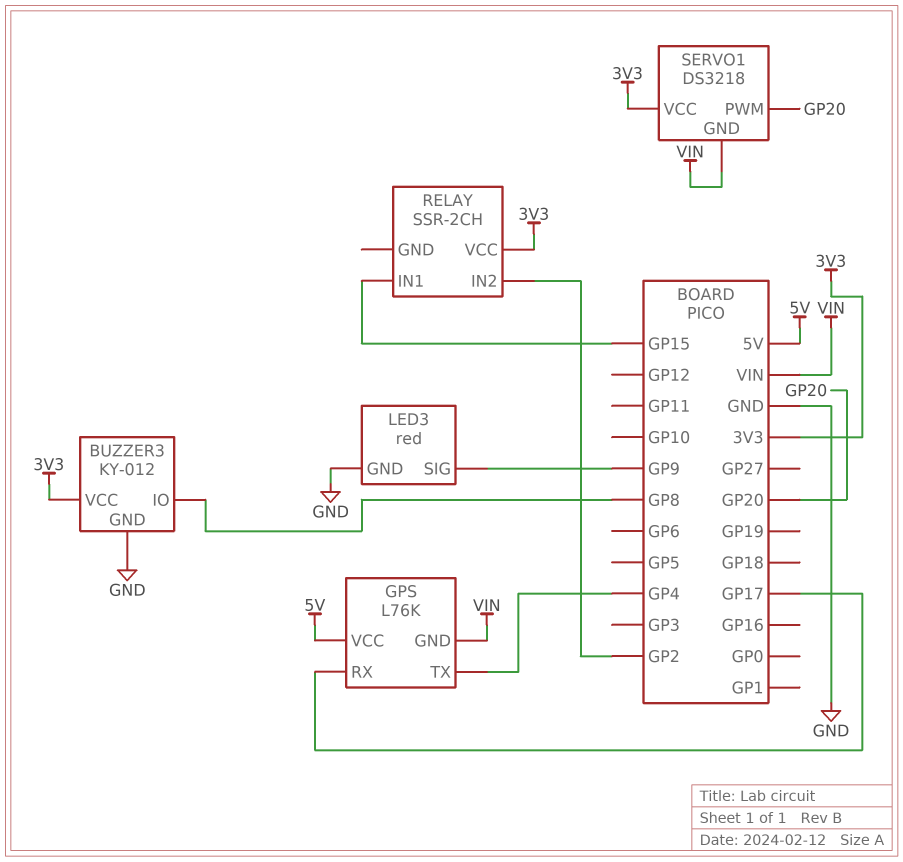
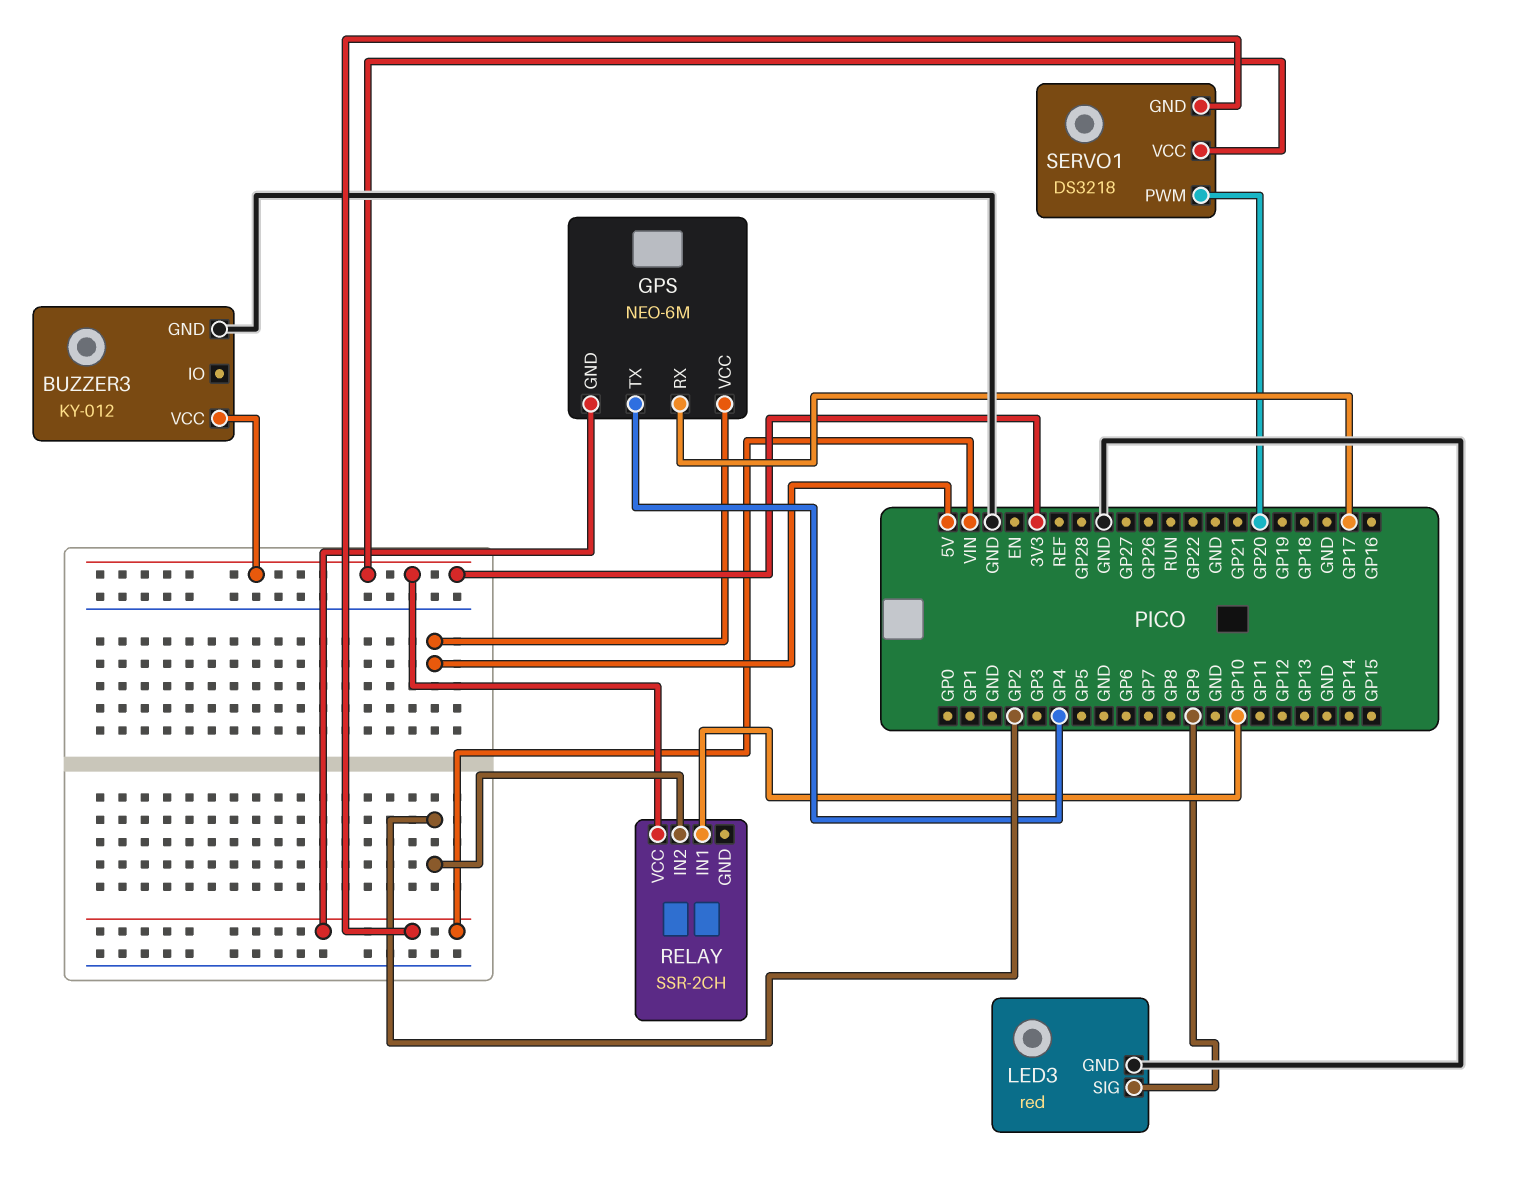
BUZZER3 pin IO: GP8 -> none
GPS: L76K -> NEO-6M
RELAY pin IN1: GP15 -> GP10

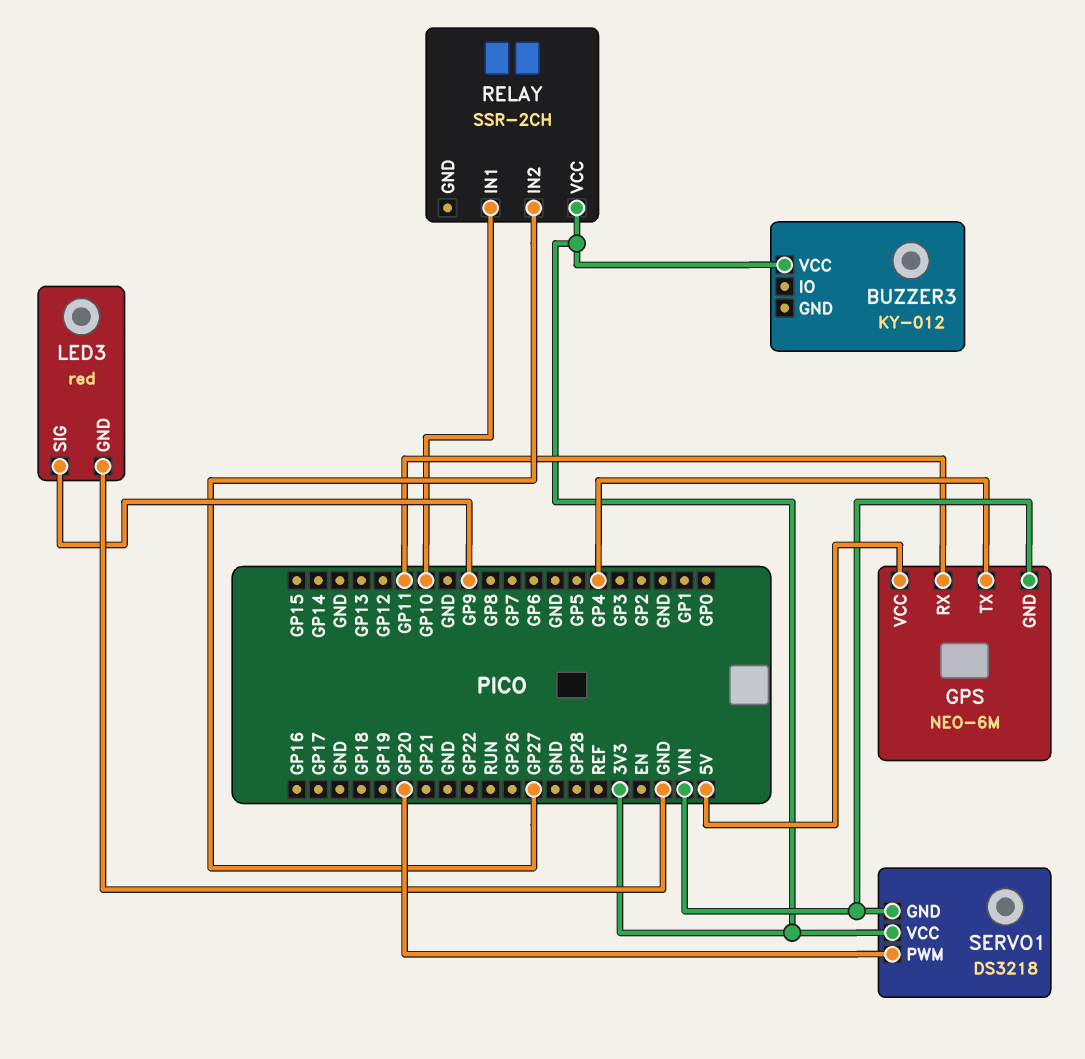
BUZZER3 pin GND: GND -> none
GPS pin RX: GP17 -> GP11
RELAY pin IN2: GP2 -> GP27

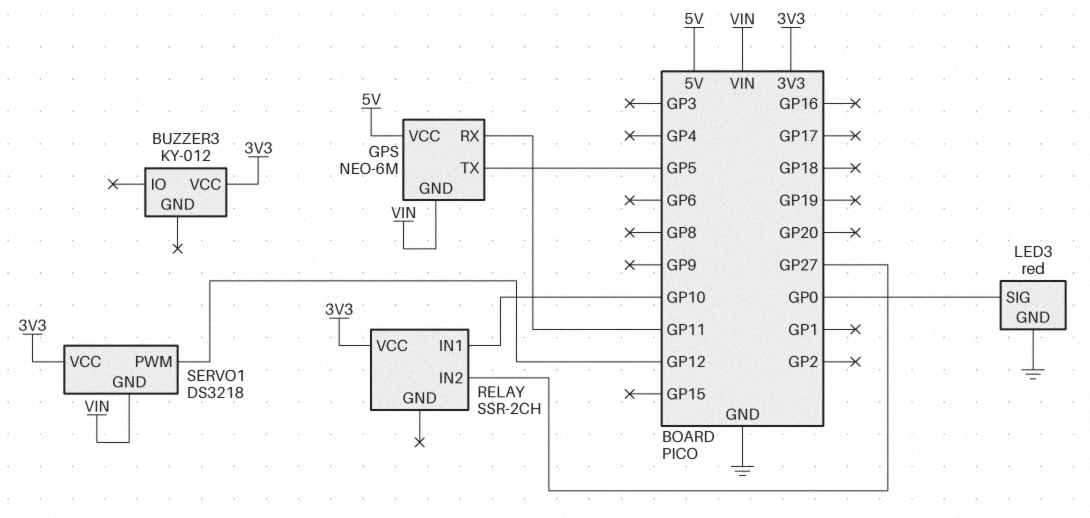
GPS pin TX: GP4 -> GP5
LED3 pin SIG: GP9 -> GP0
SERVO1 pin PWM: GP20 -> GP12

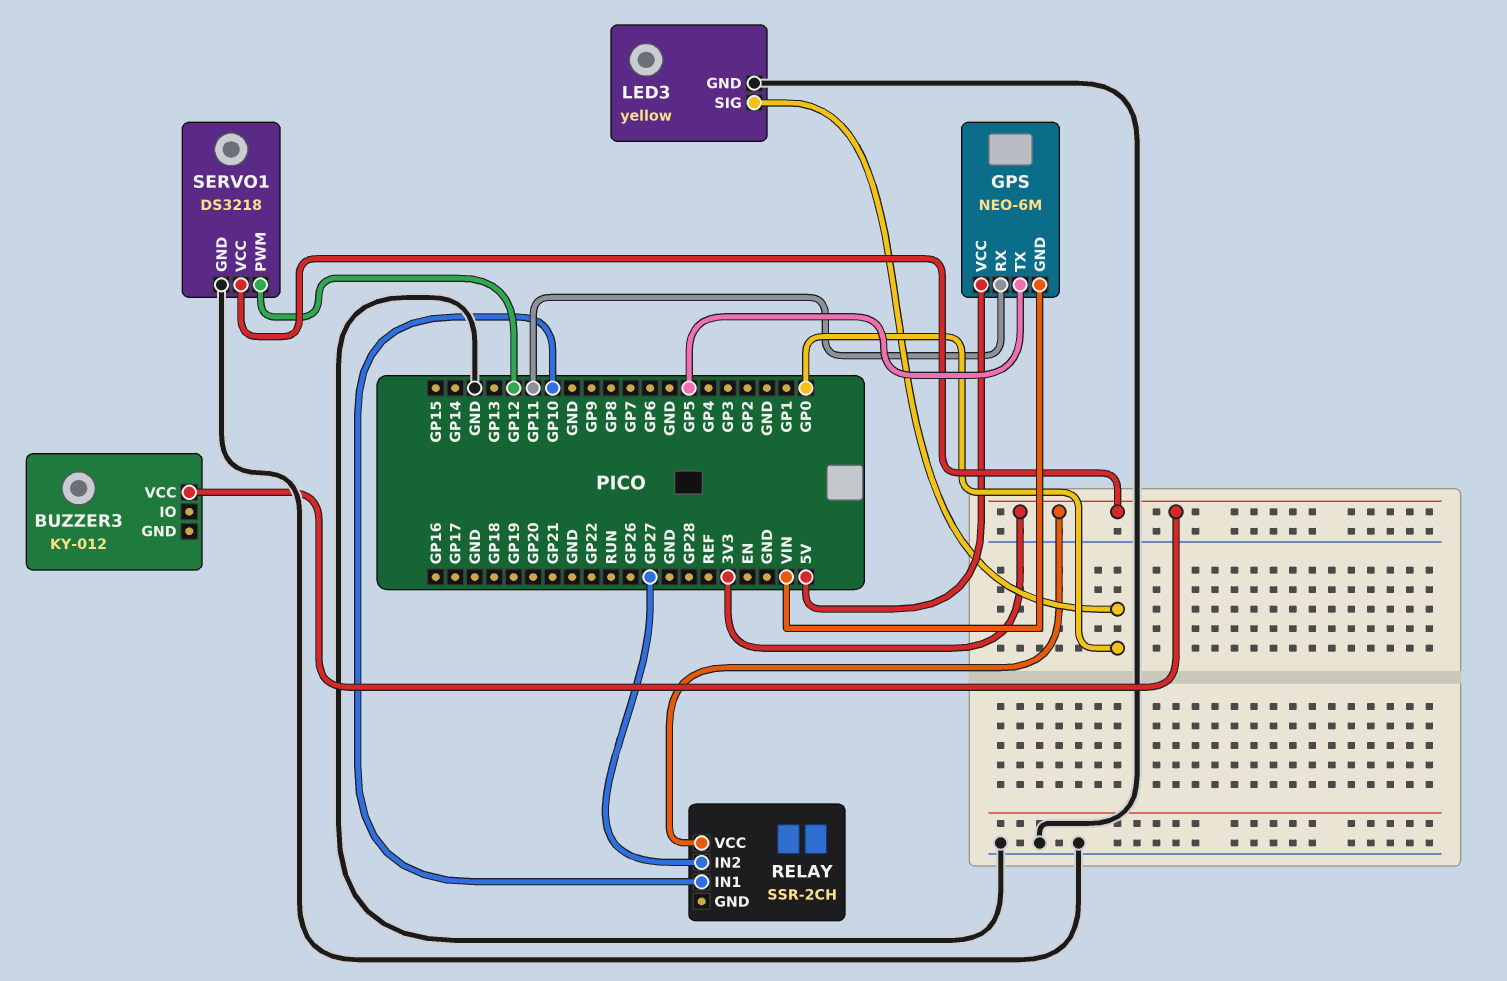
LED3: red -> yellow
SERVO1 pin GND: VIN -> GND

